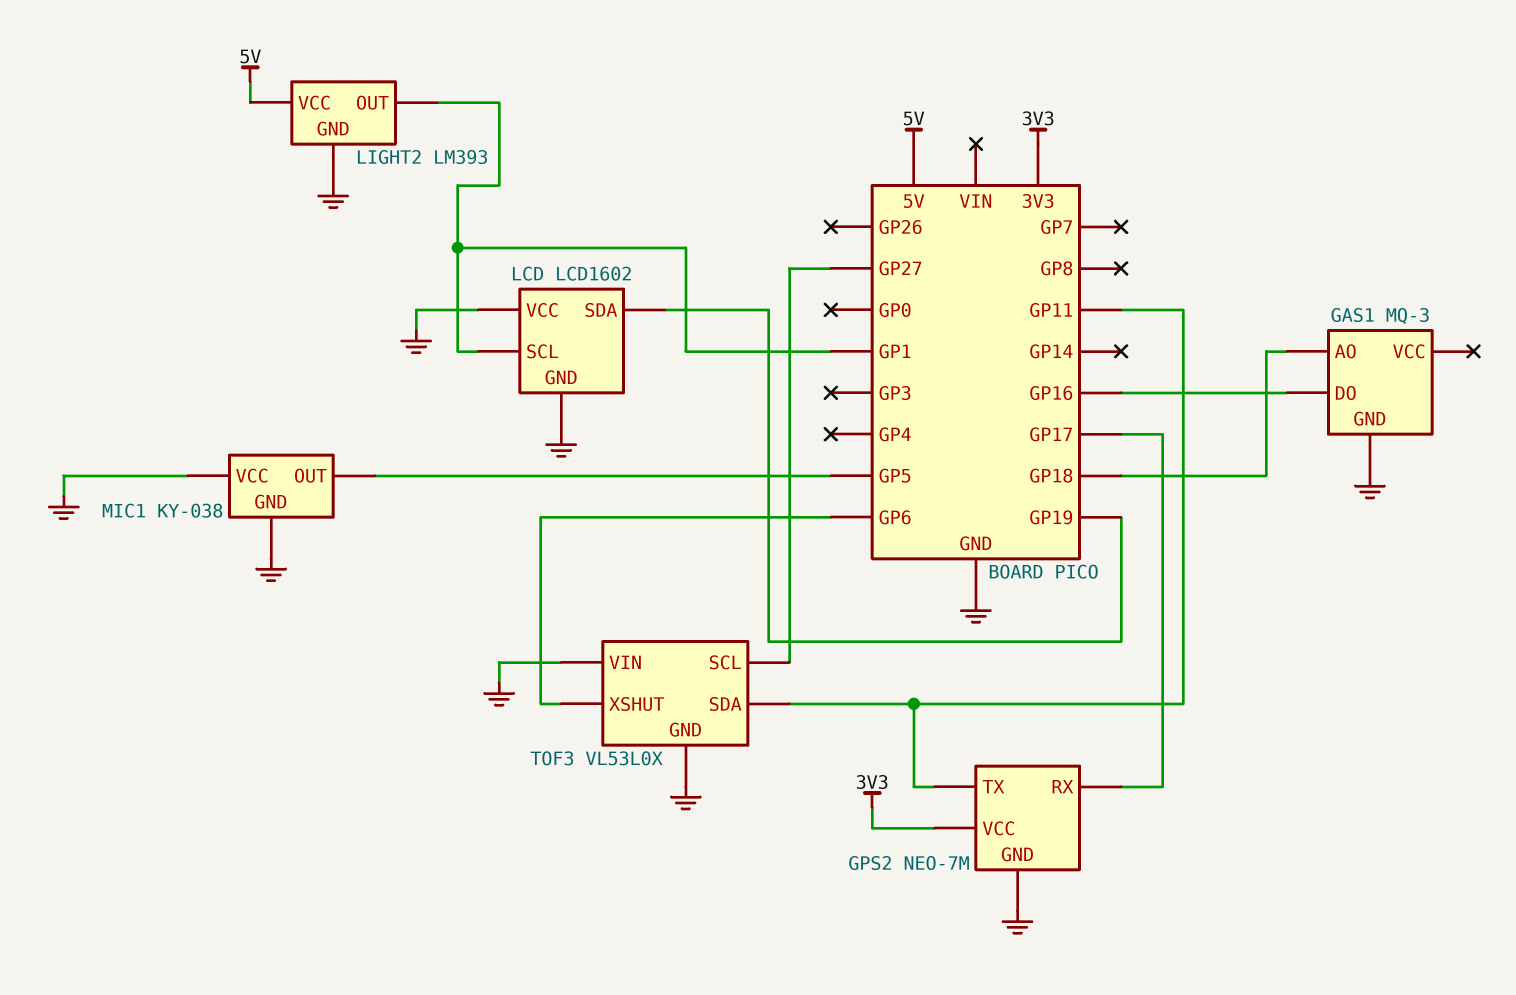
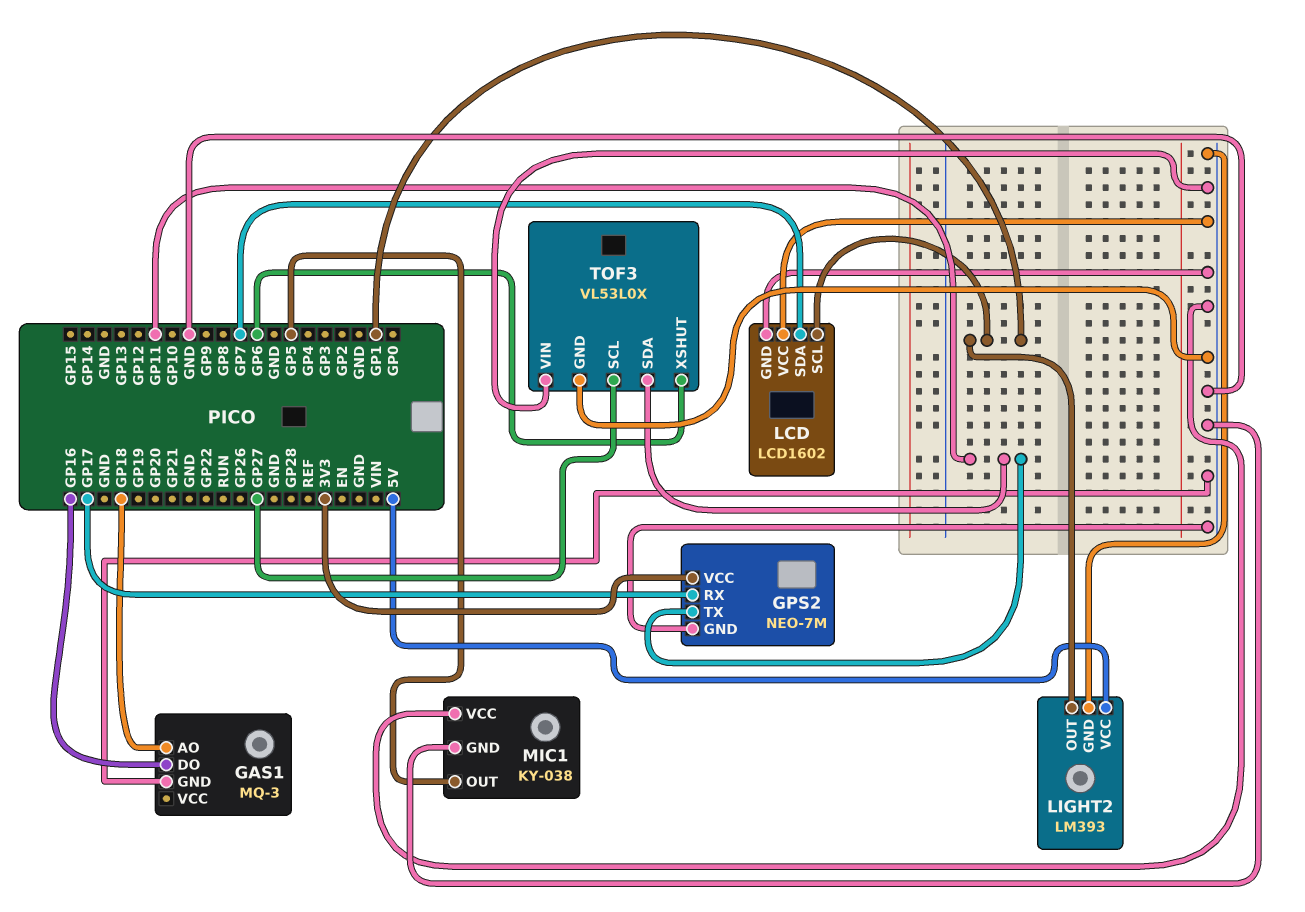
LCD pin SDA: GP19 -> GP7

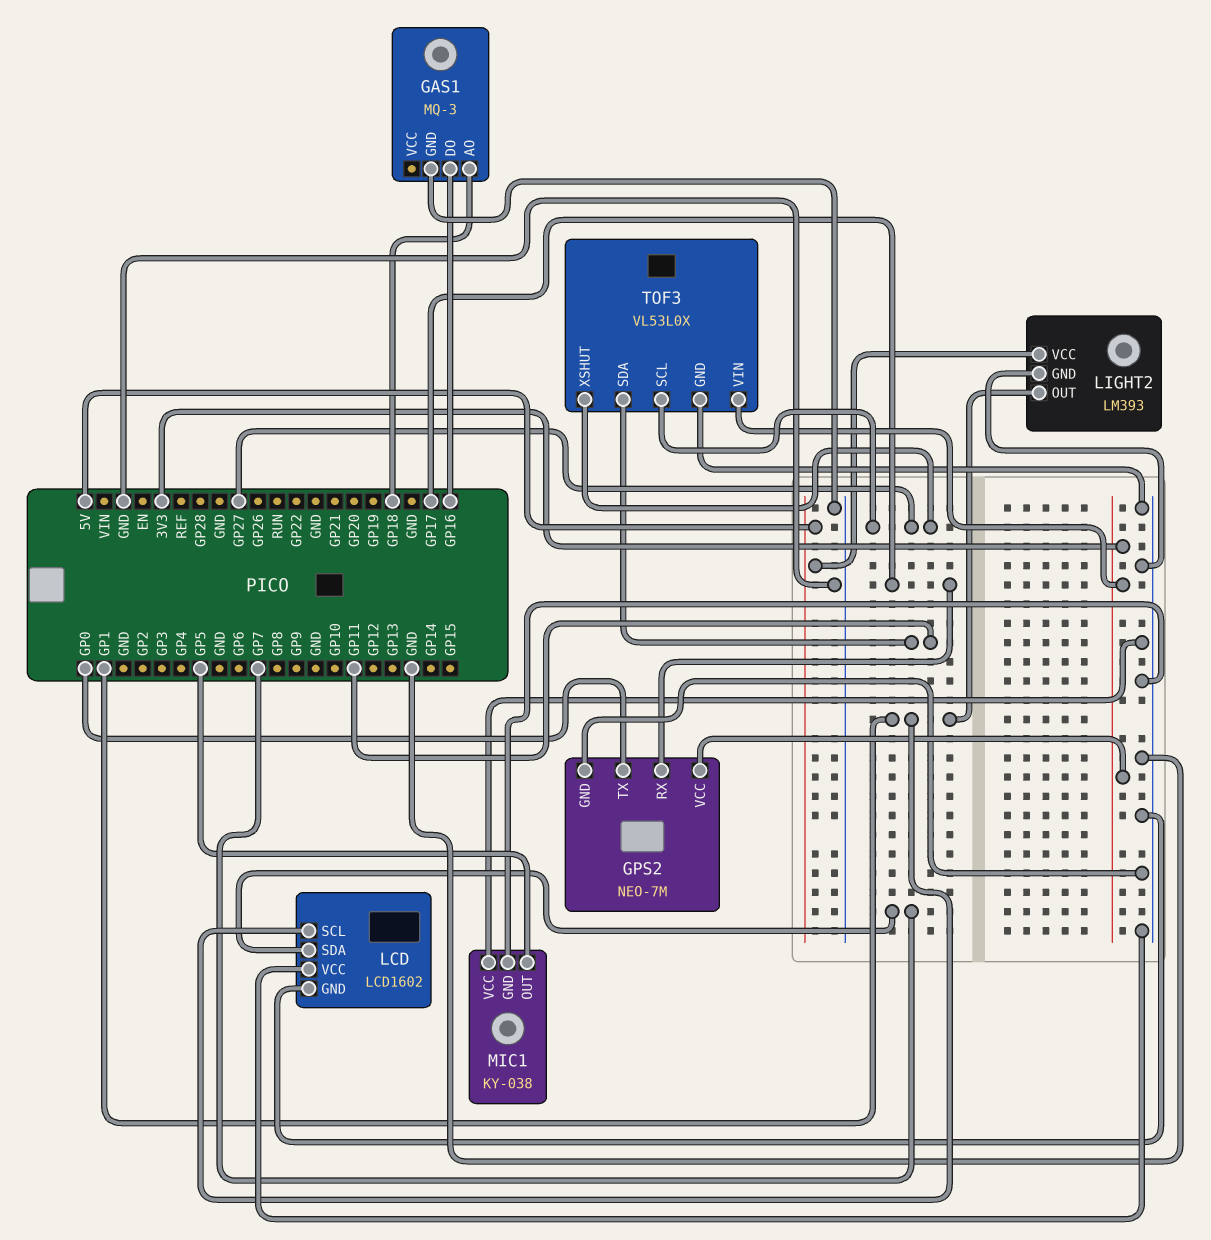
GPS2 pin TX: GP11 -> GP0
TOF3 pin VIN: GND -> 3V3
TOF3 pin XSHUT: GP6 -> GP27

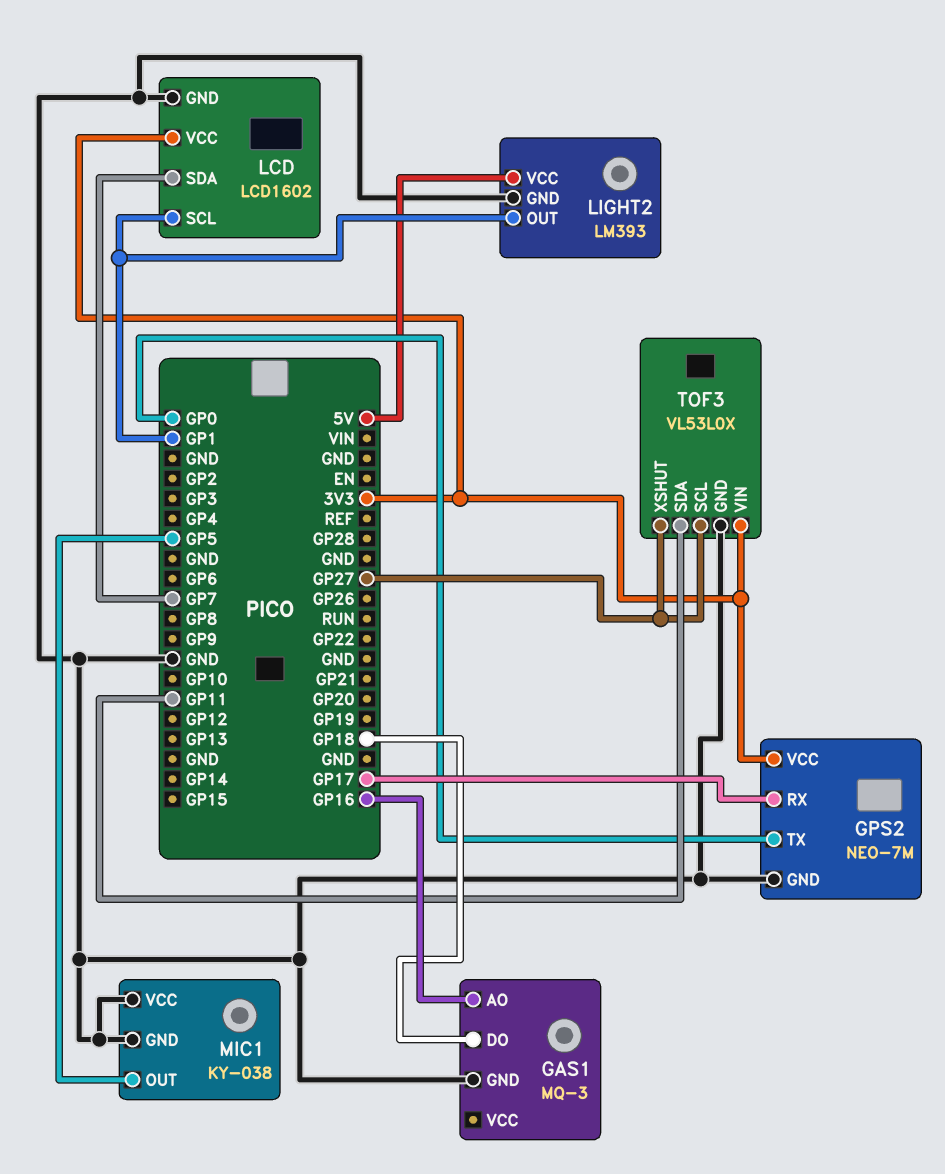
GAS1 pin AO: GP18 -> GP16
GAS1 pin DO: GP16 -> GP18
LCD pin VCC: GND -> 3V3

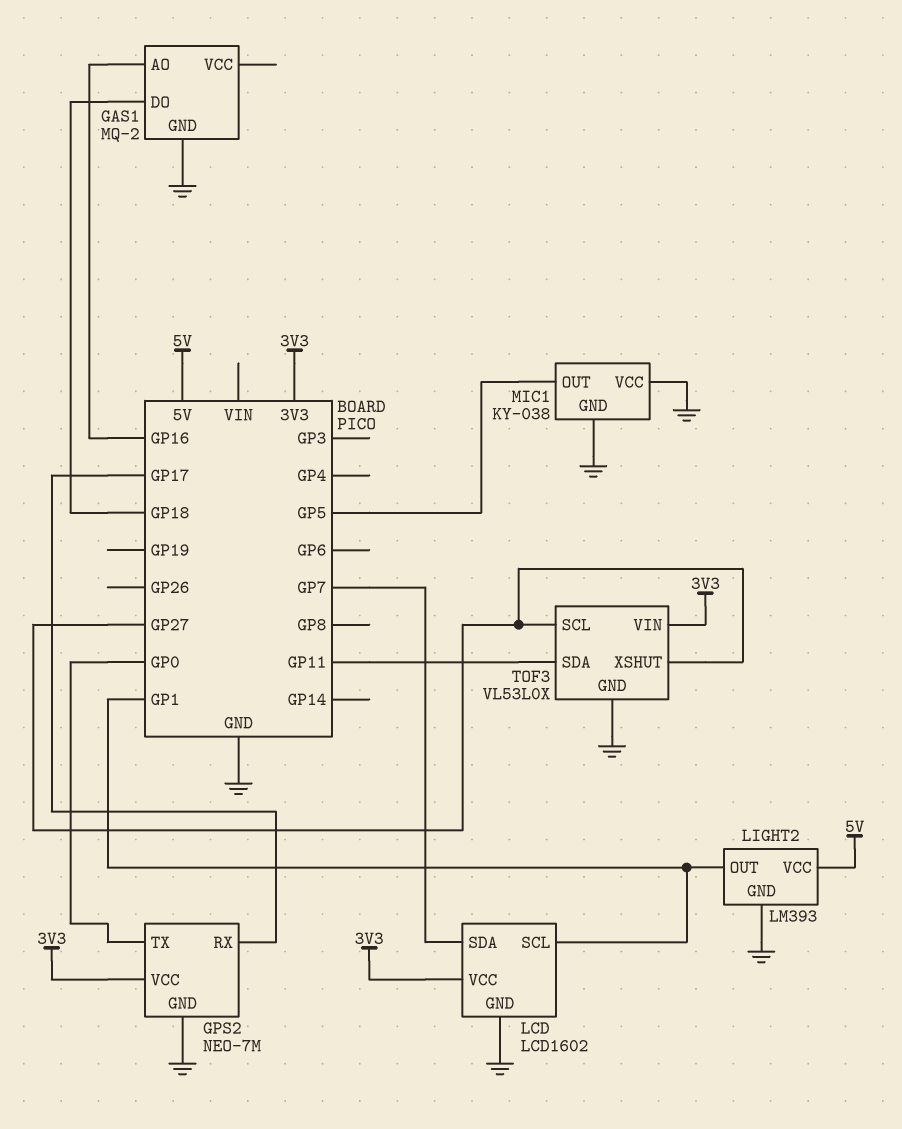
GAS1: MQ-3 -> MQ-2

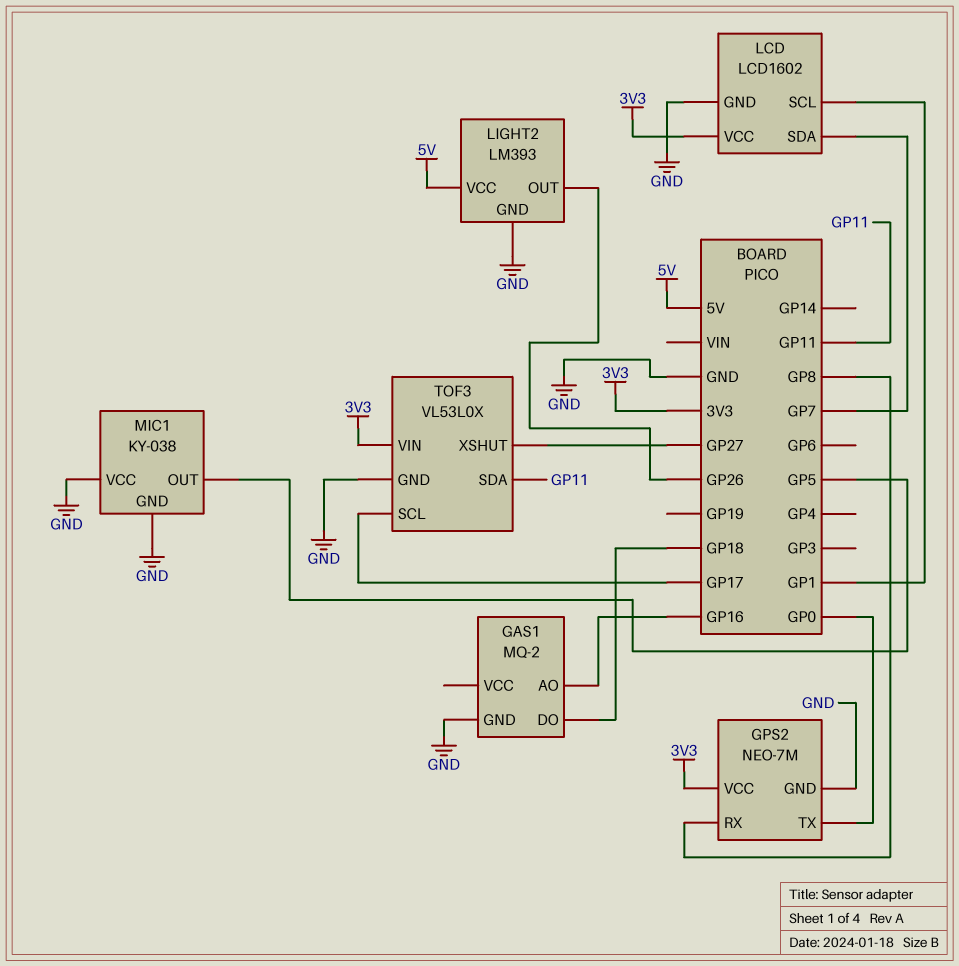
GPS2 pin RX: GP17 -> GP8
LIGHT2 pin OUT: GP1 -> GP26
TOF3 pin SCL: GP27 -> GP17

